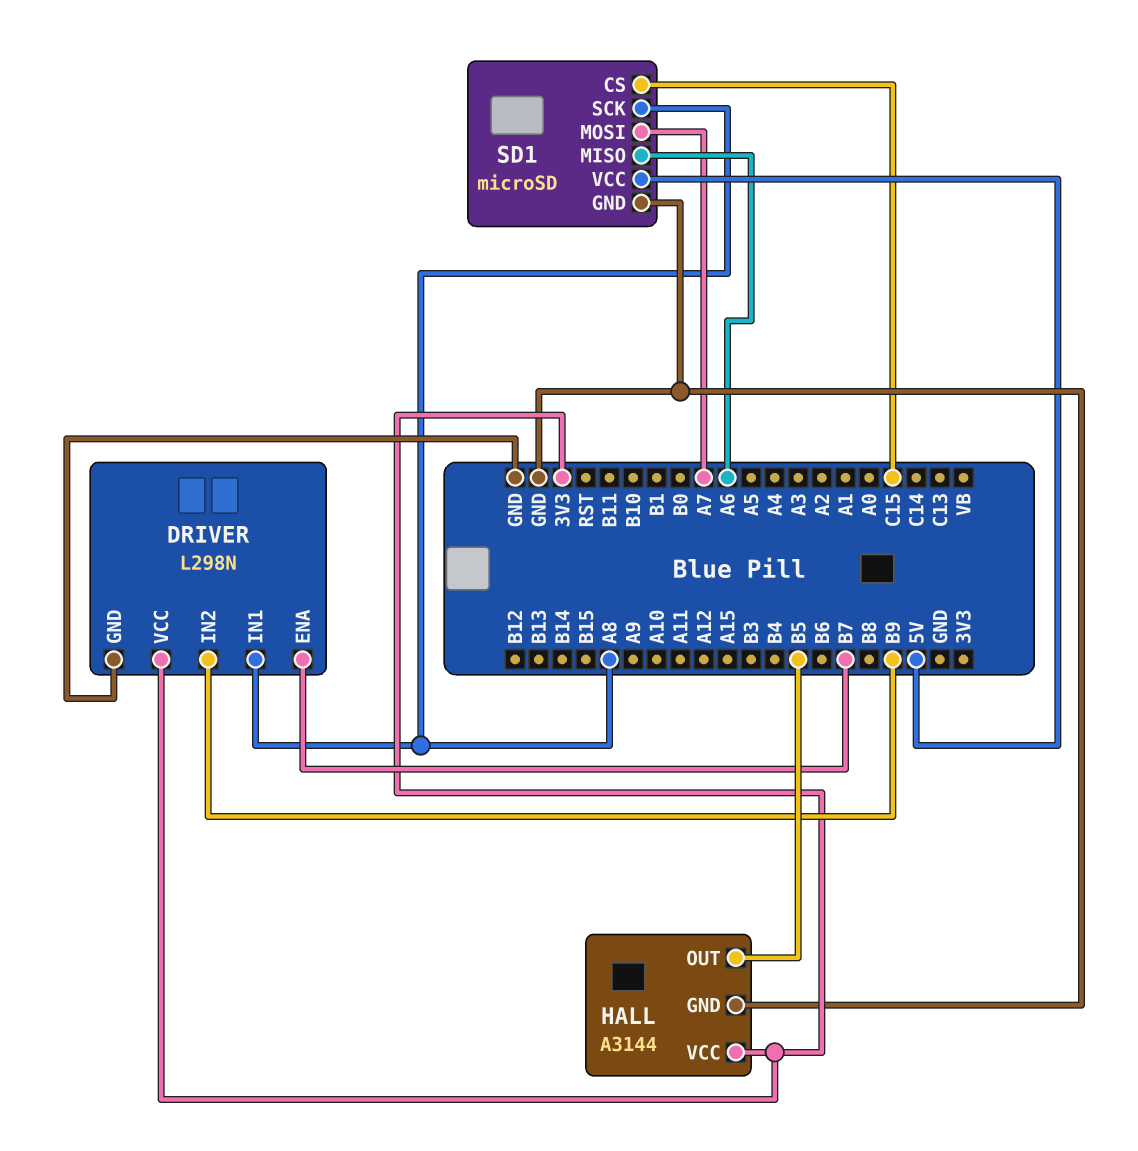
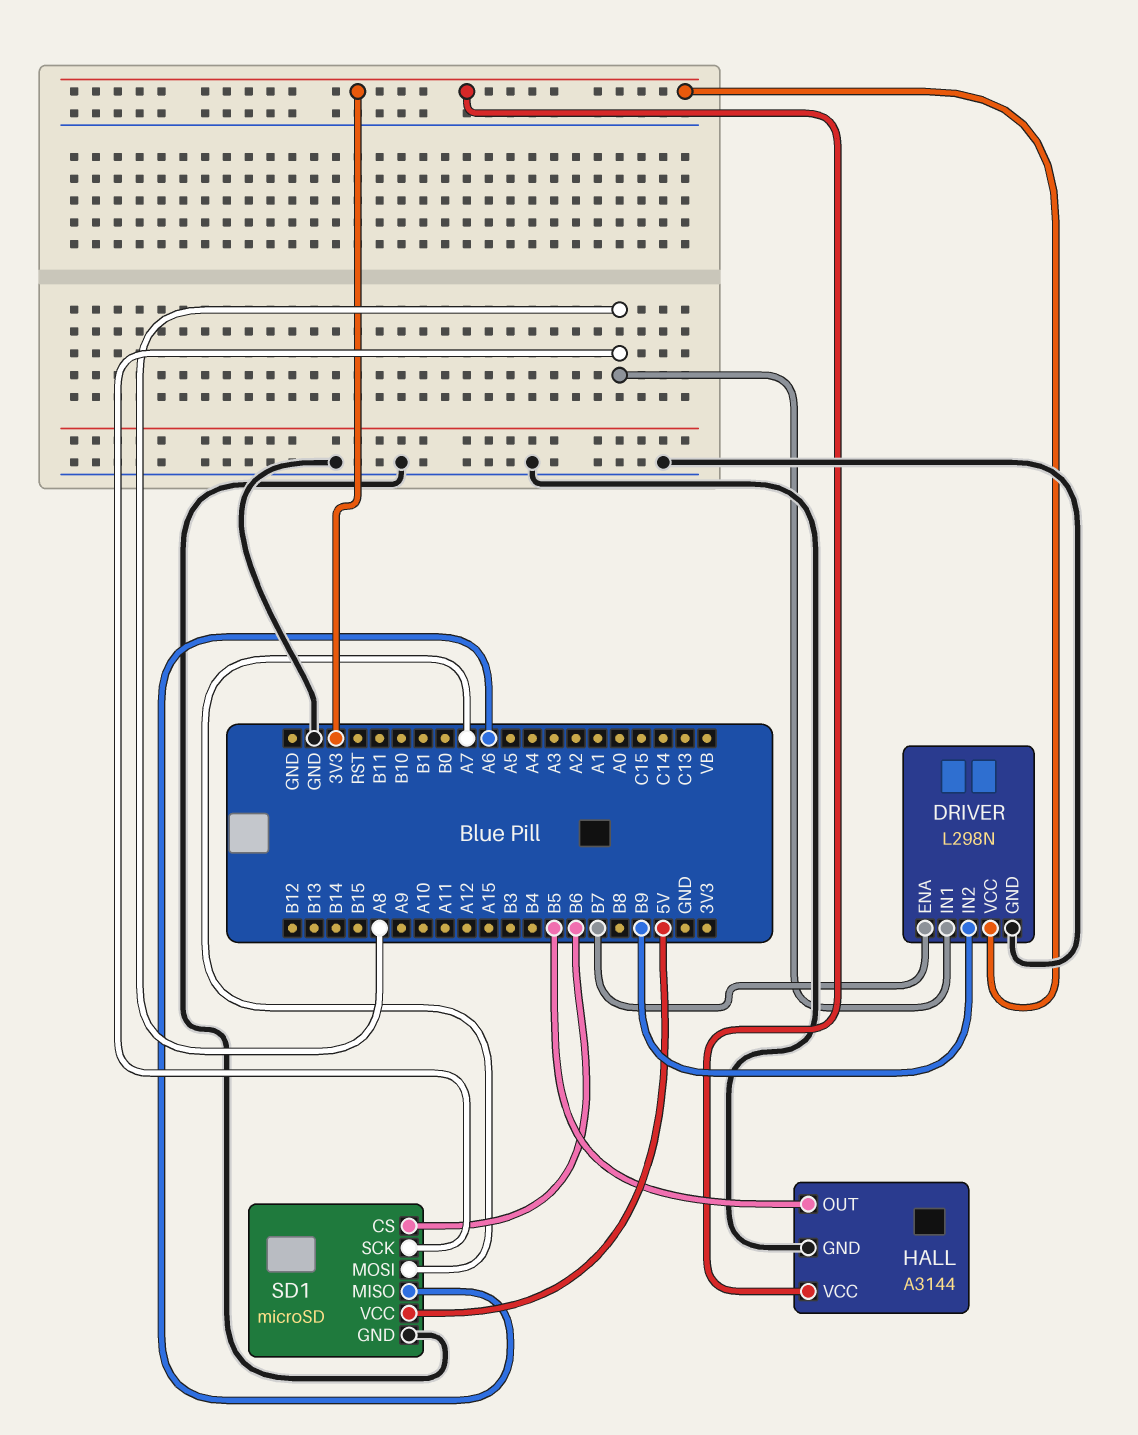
SD1 pin CS: C15 -> B6

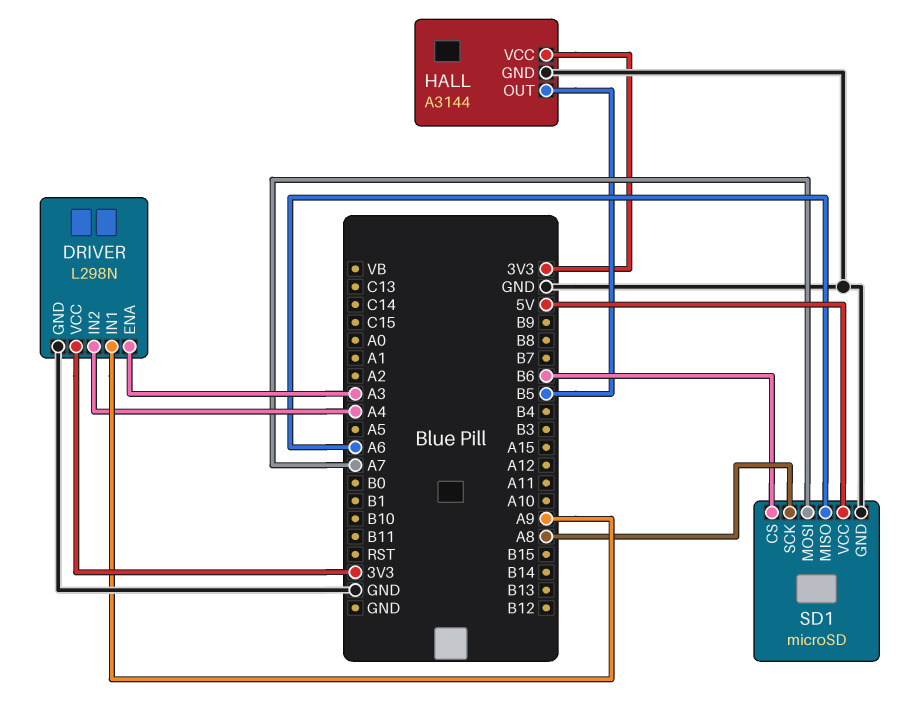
DRIVER pin ENA: B7 -> A3
DRIVER pin IN1: A8 -> A9
DRIVER pin IN2: B9 -> A4

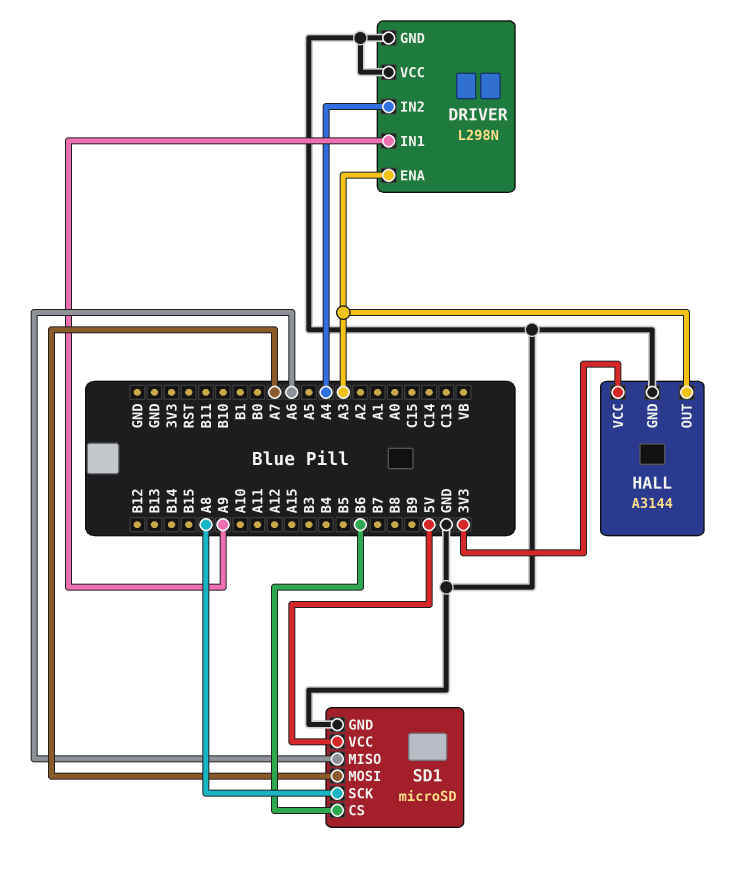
DRIVER pin VCC: 3V3 -> GND
HALL pin OUT: B5 -> A3

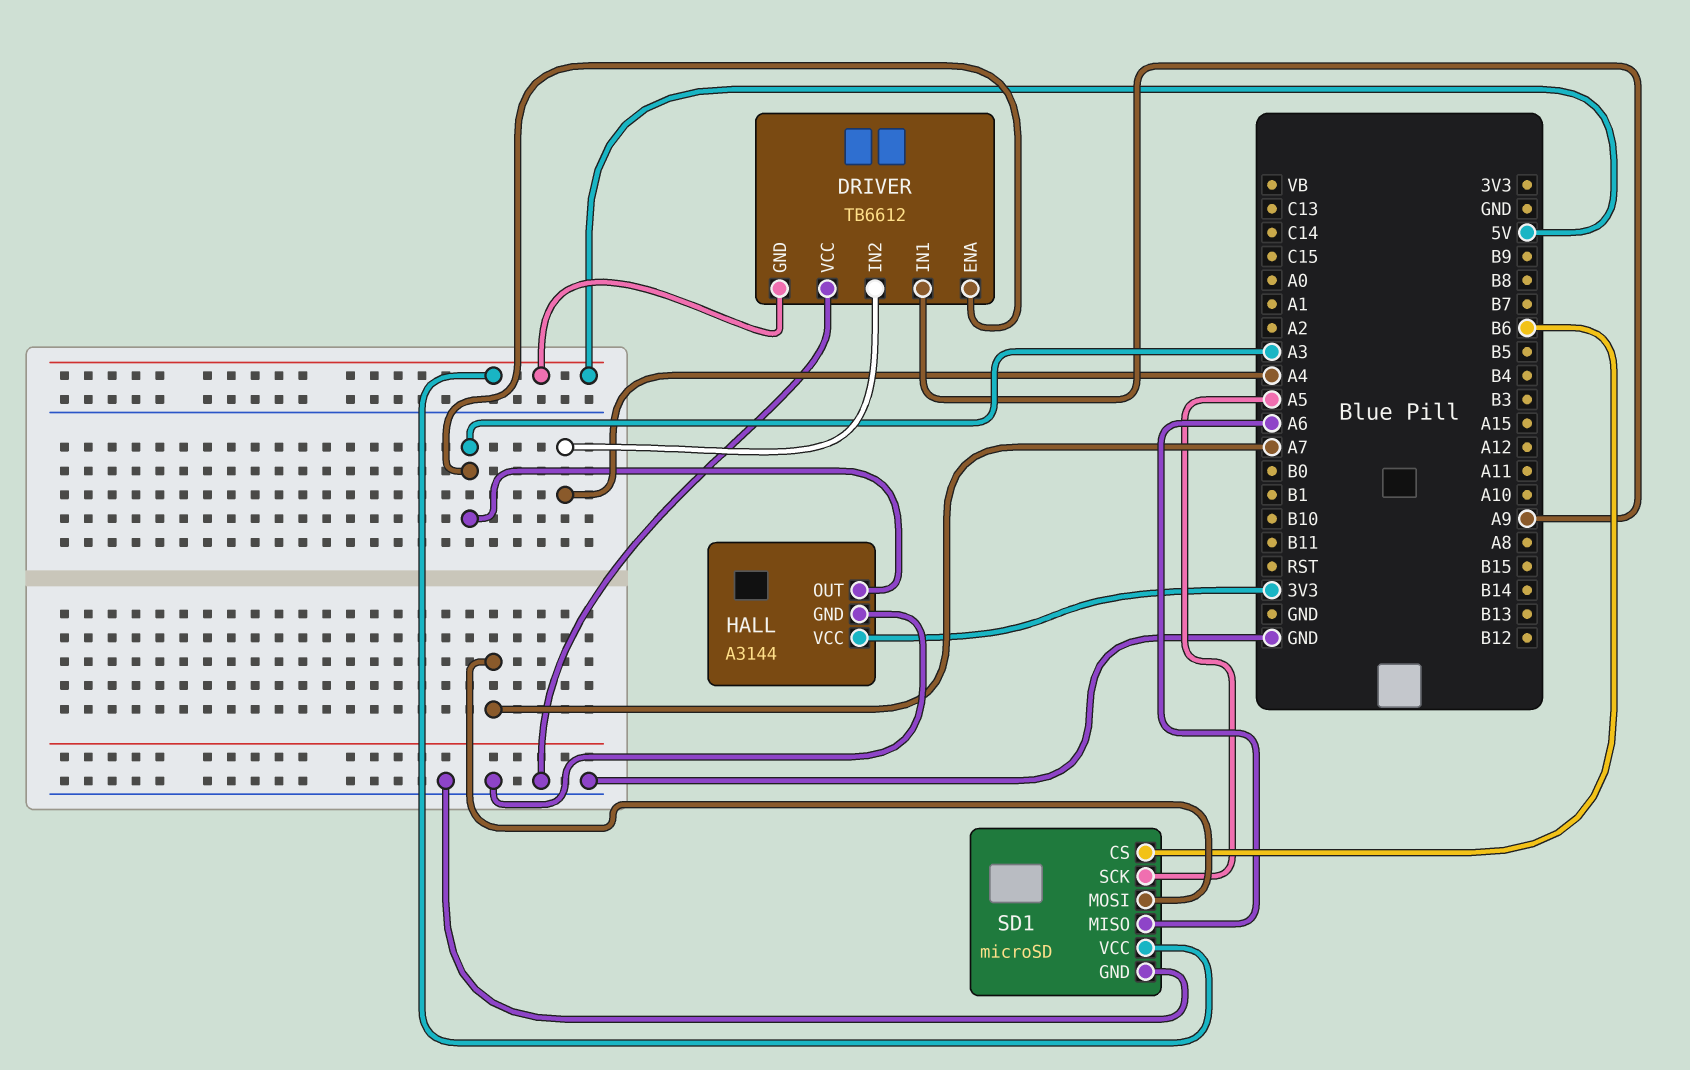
DRIVER: L298N -> TB6612
DRIVER pin GND: GND -> 5V
SD1 pin SCK: A8 -> A5

